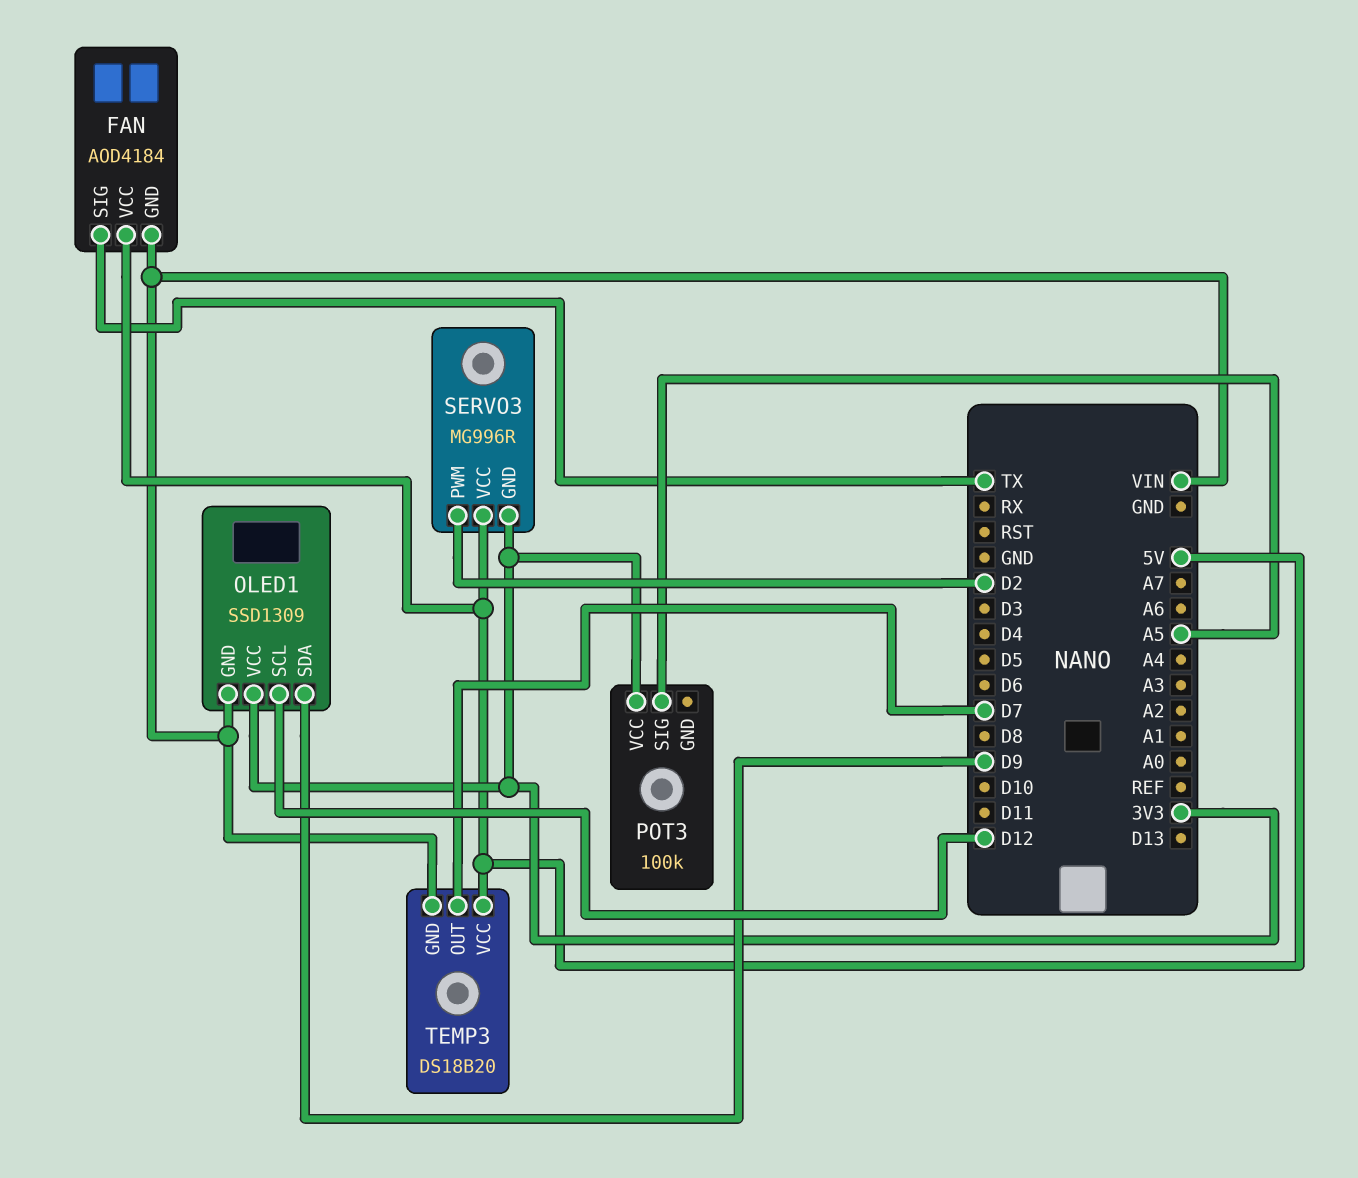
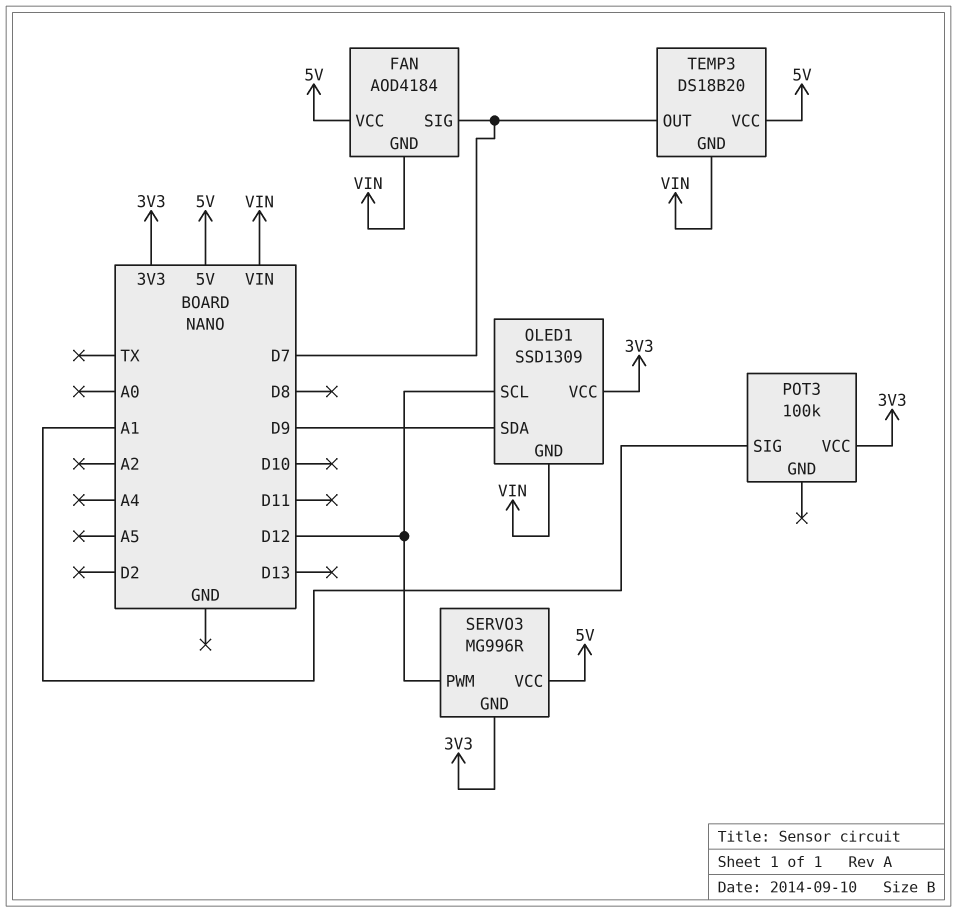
FAN pin SIG: TX -> D7
POT3 pin SIG: A5 -> A1
SERVO3 pin PWM: D2 -> D12

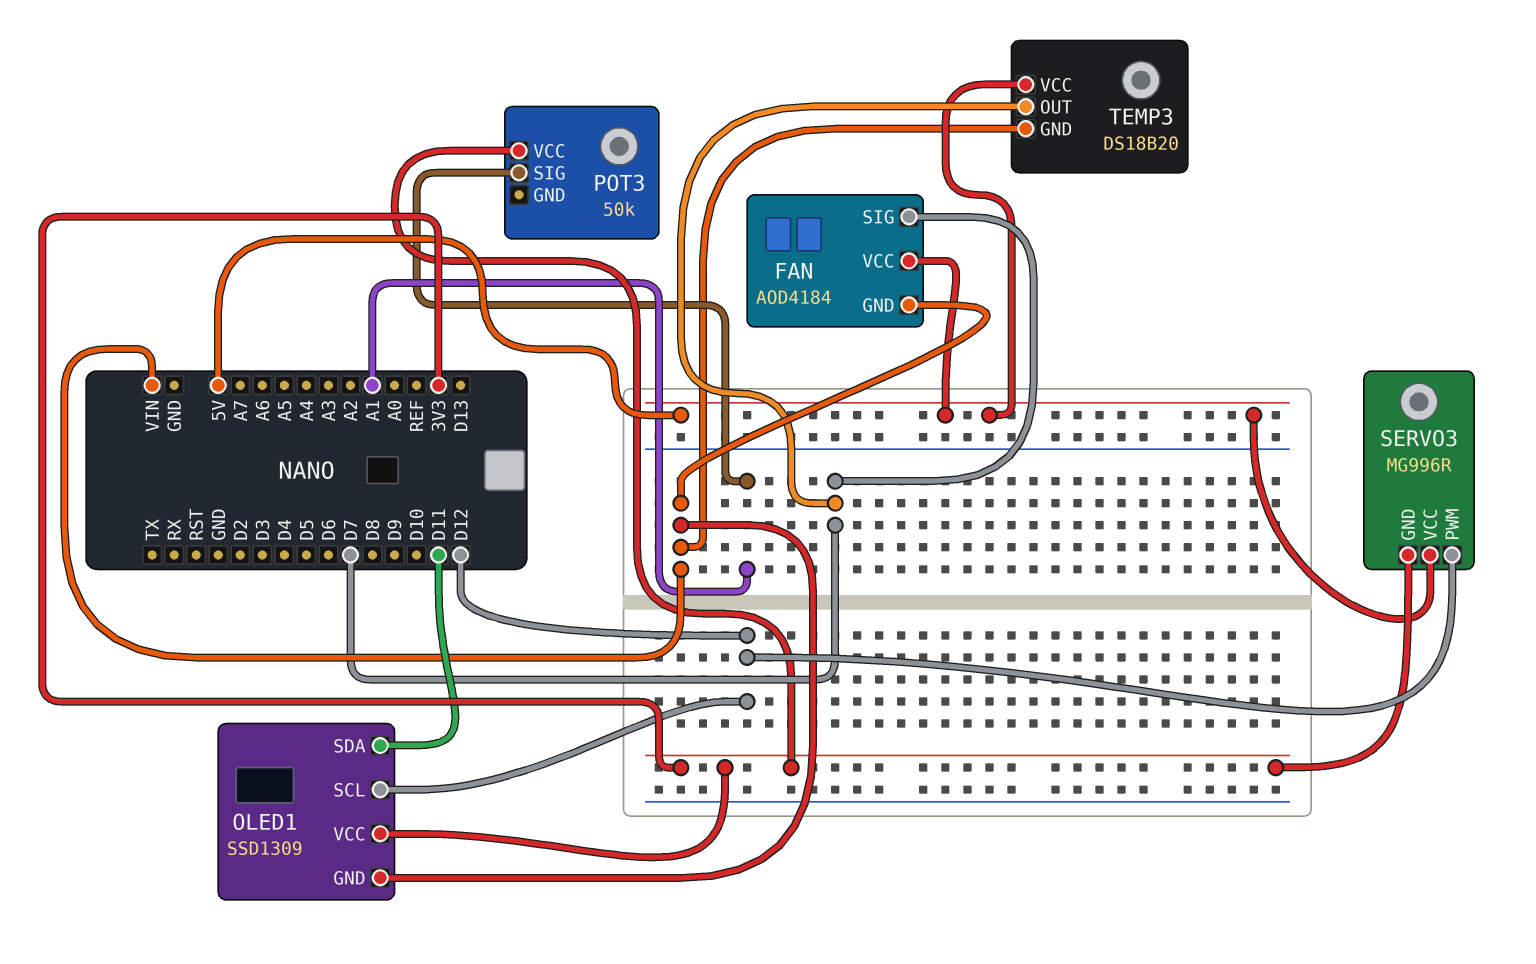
OLED1 pin SDA: D9 -> D11
POT3: 100k -> 50k

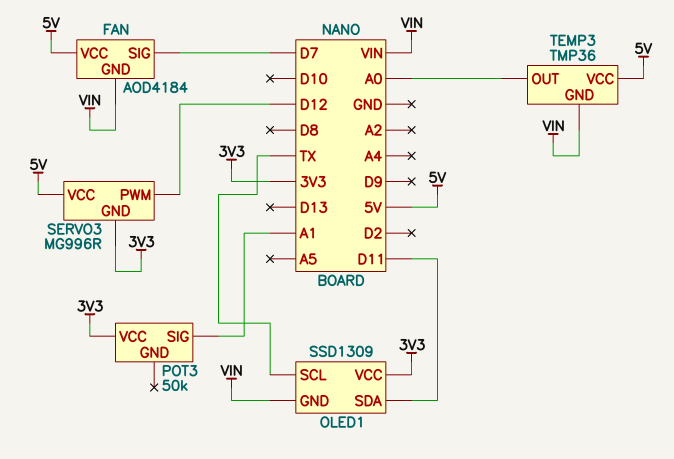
OLED1 pin SCL: D12 -> TX
TEMP3: DS18B20 -> TMP36
TEMP3 pin OUT: D7 -> A0

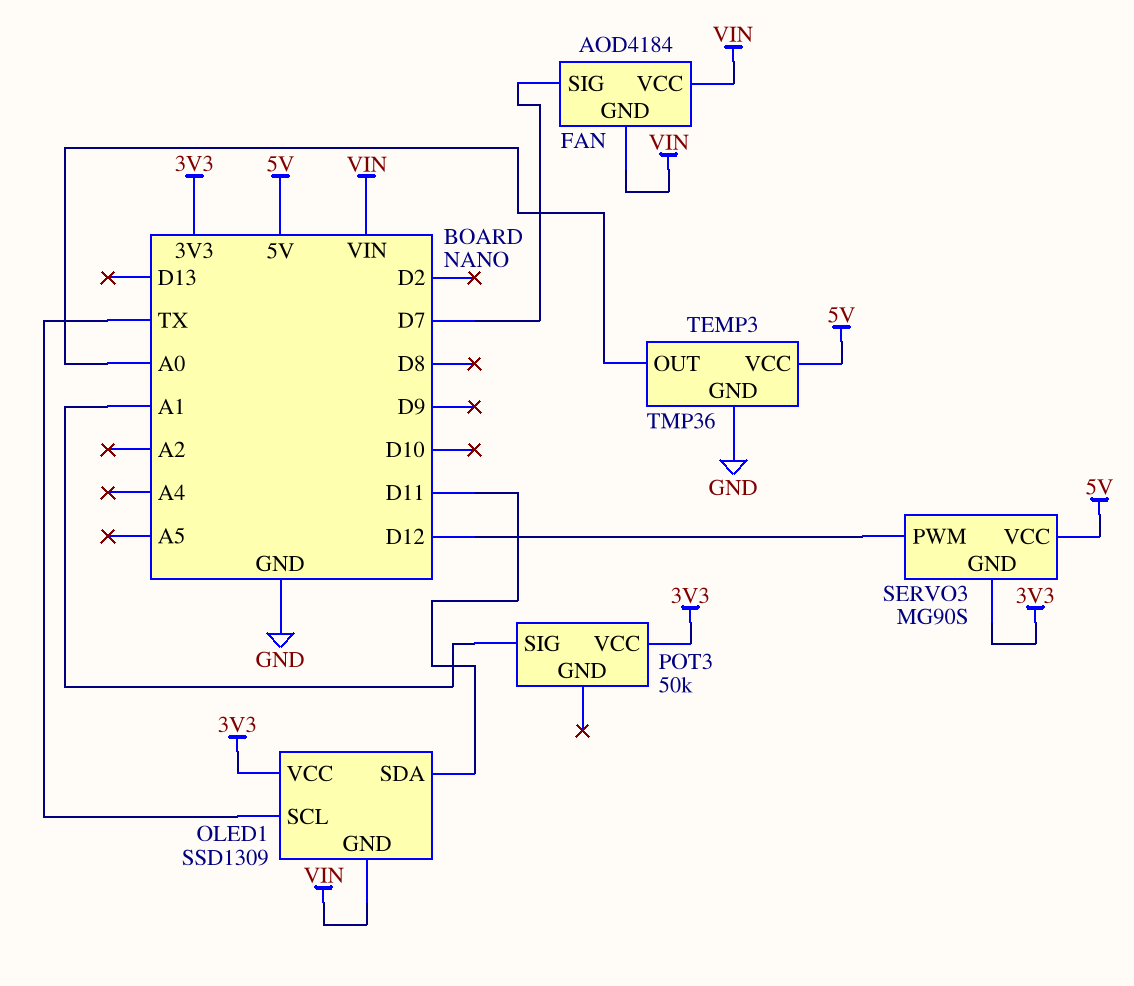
FAN pin VCC: 5V -> VIN
SERVO3: MG996R -> MG90S
TEMP3 pin GND: VIN -> GND

